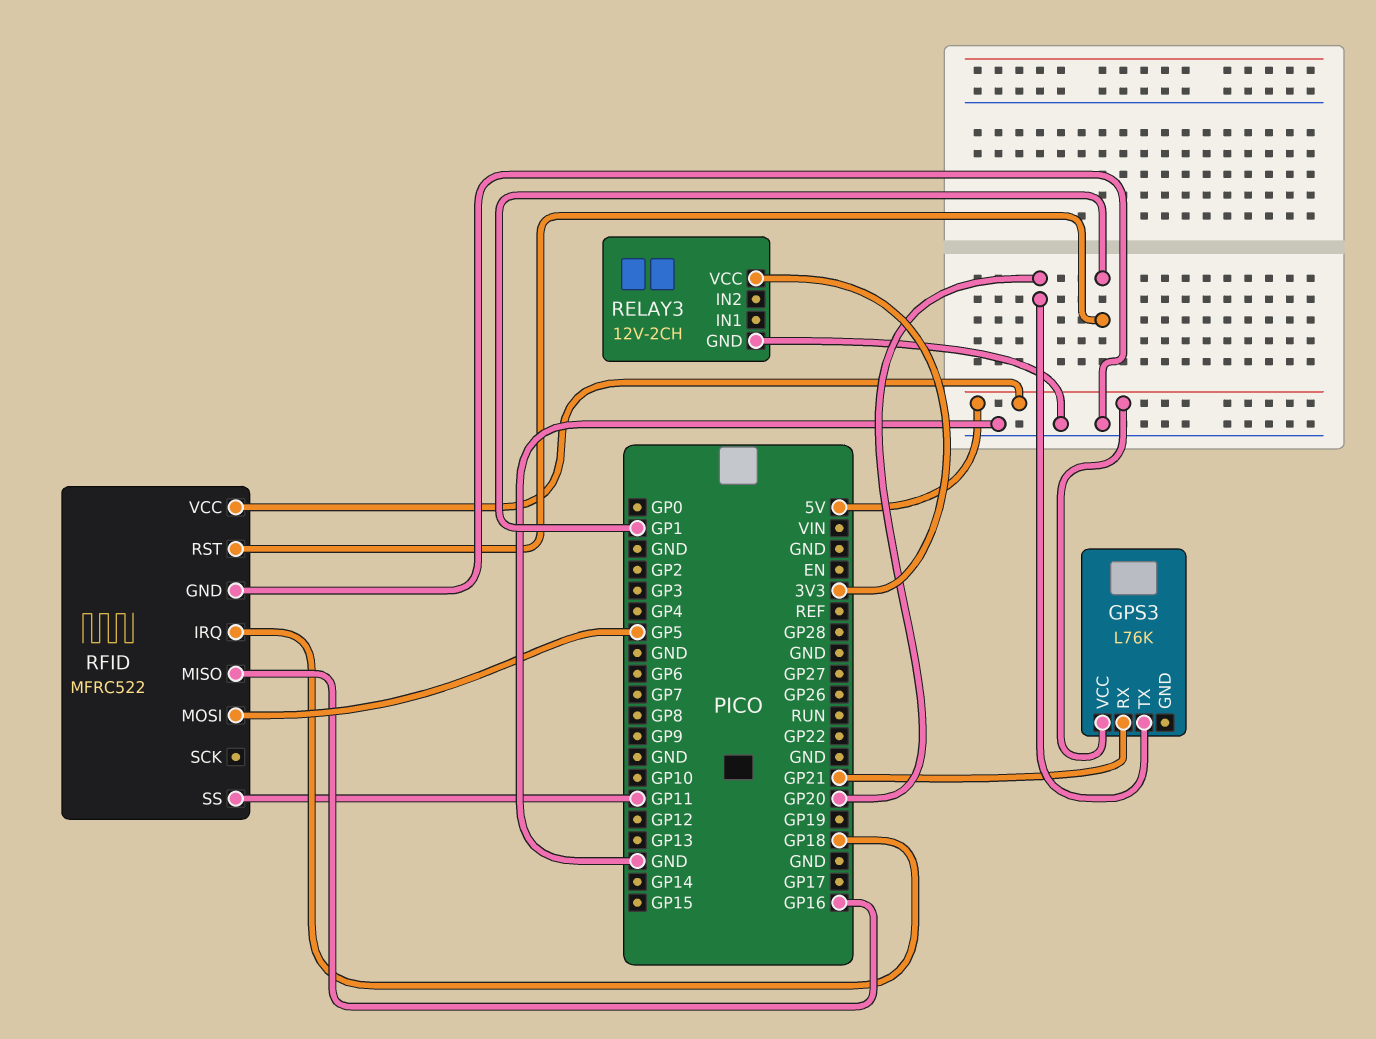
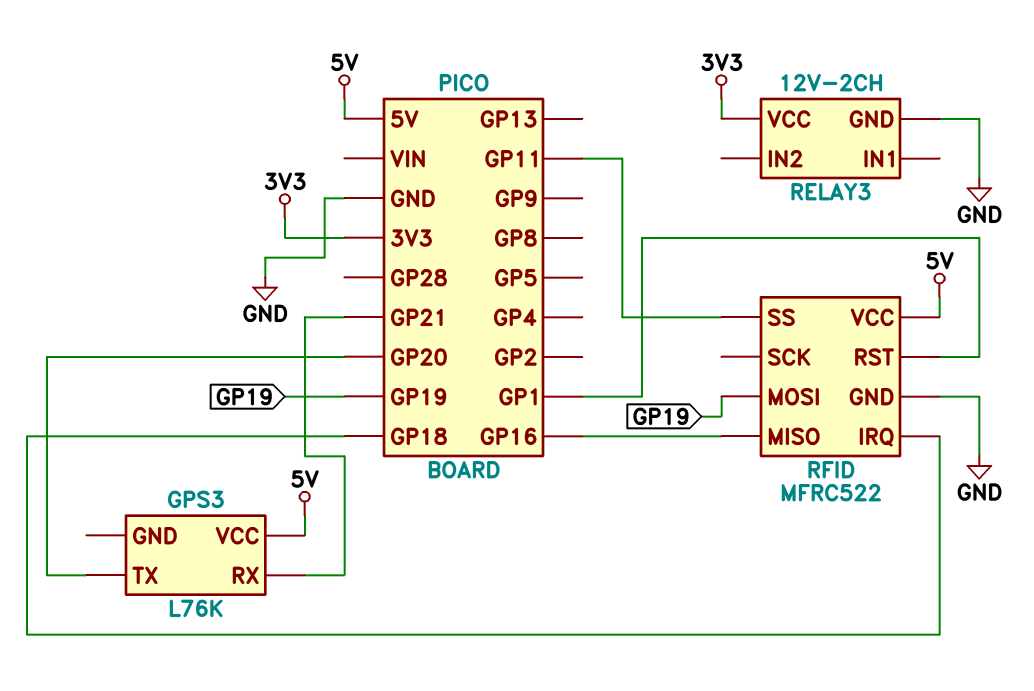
RFID pin MOSI: GP5 -> GP19

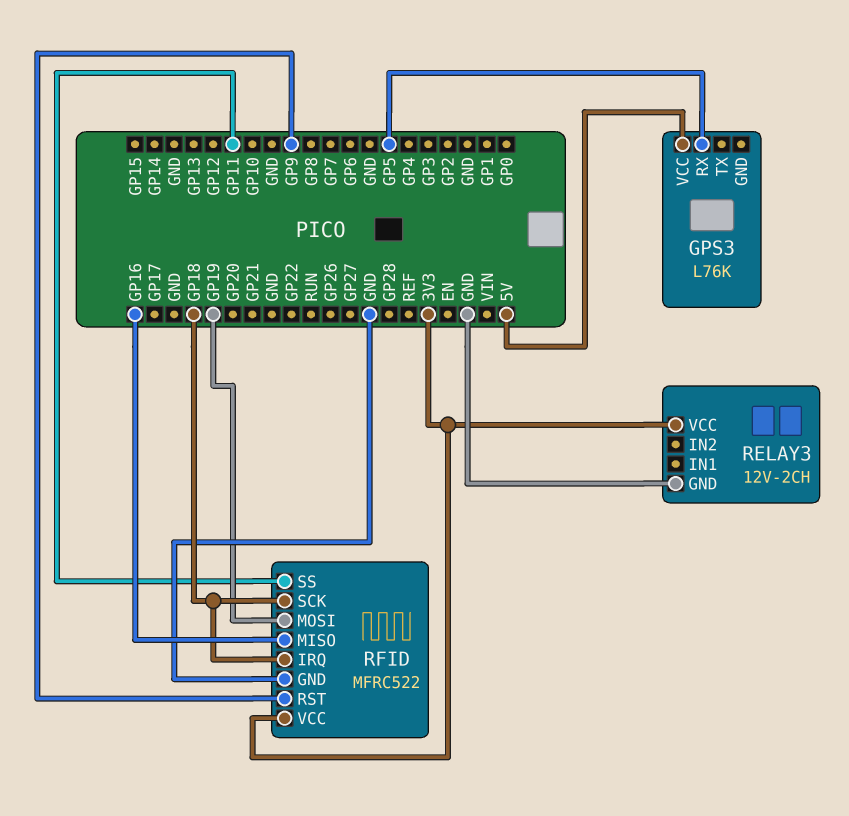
GPS3 pin RX: GP21 -> GP5
GPS3 pin TX: GP20 -> none
RFID pin RST: GP1 -> GP9
RFID pin SCK: none -> GP18
RFID pin VCC: 5V -> 3V3

